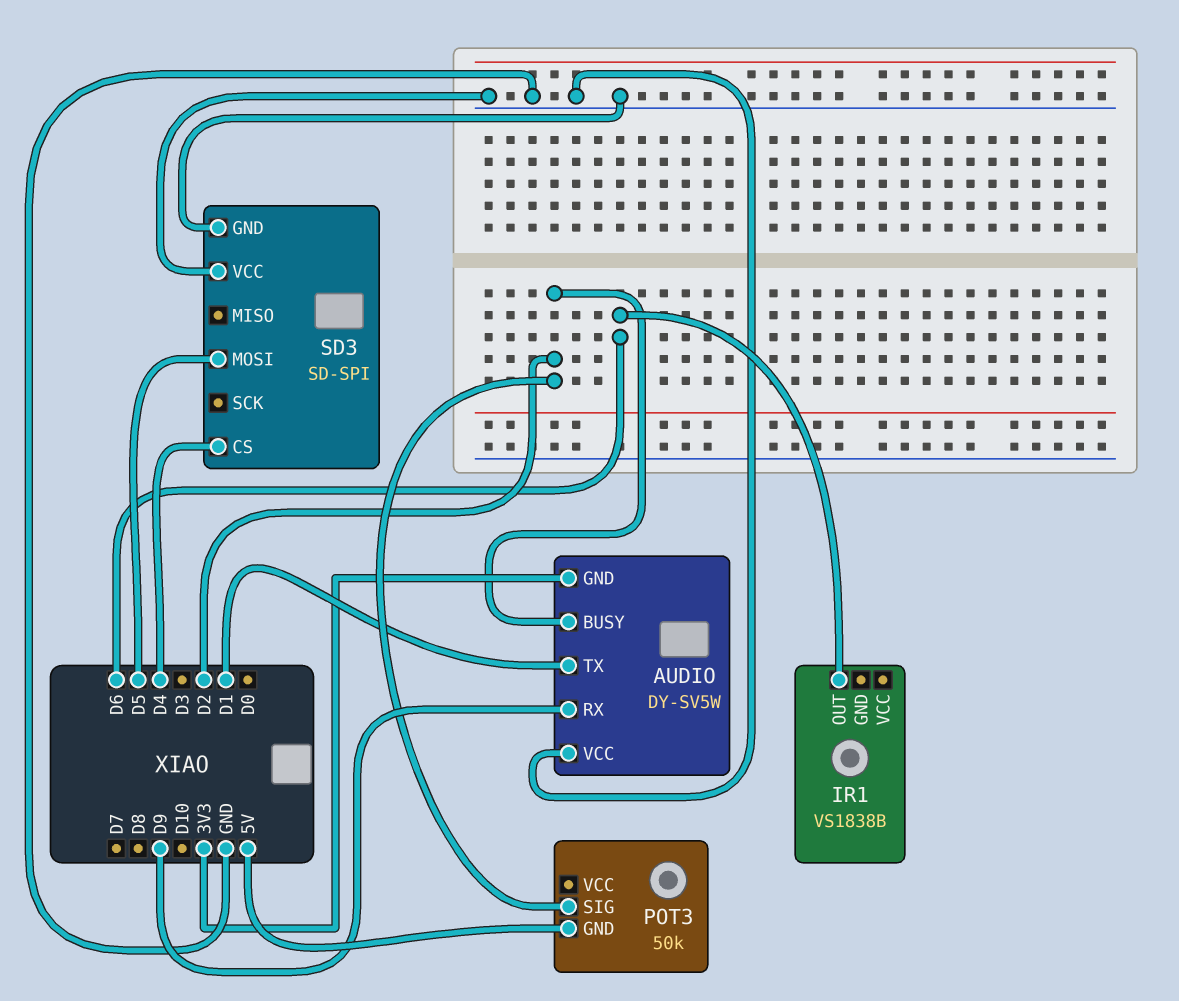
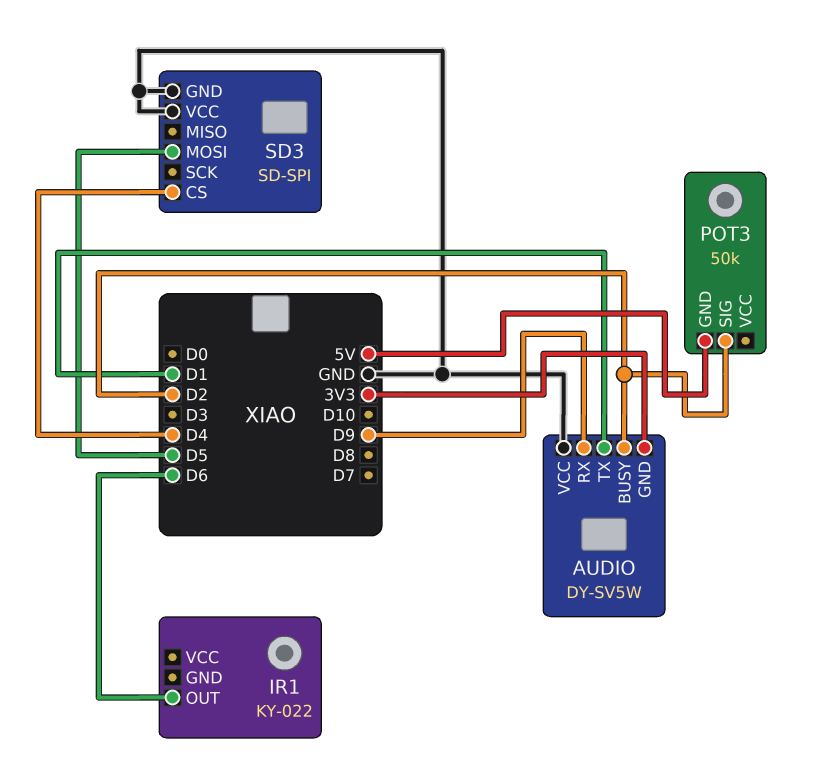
IR1: VS1838B -> KY-022

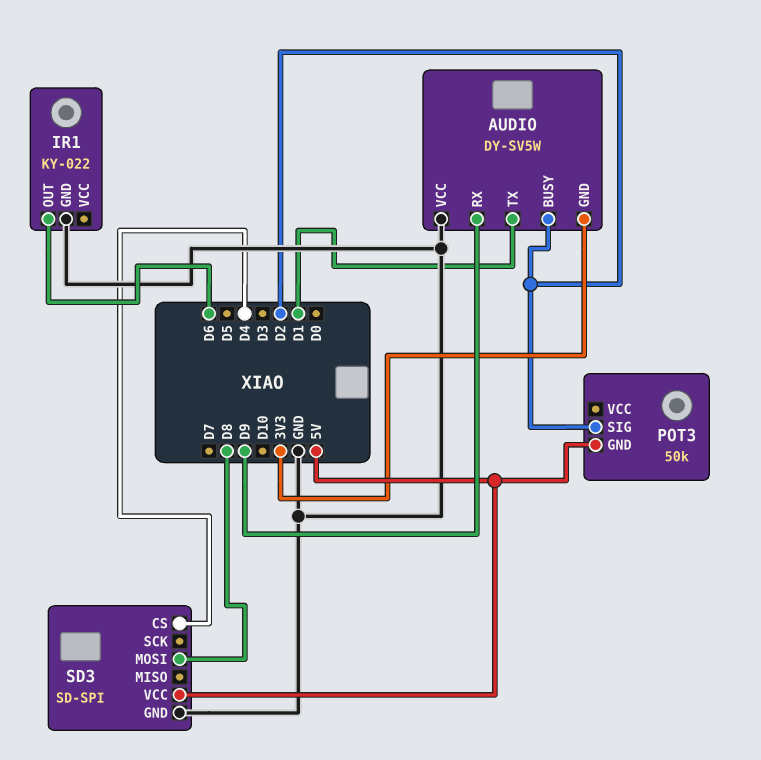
IR1 pin GND: none -> GND
SD3 pin MOSI: D5 -> D8
SD3 pin VCC: GND -> 5V

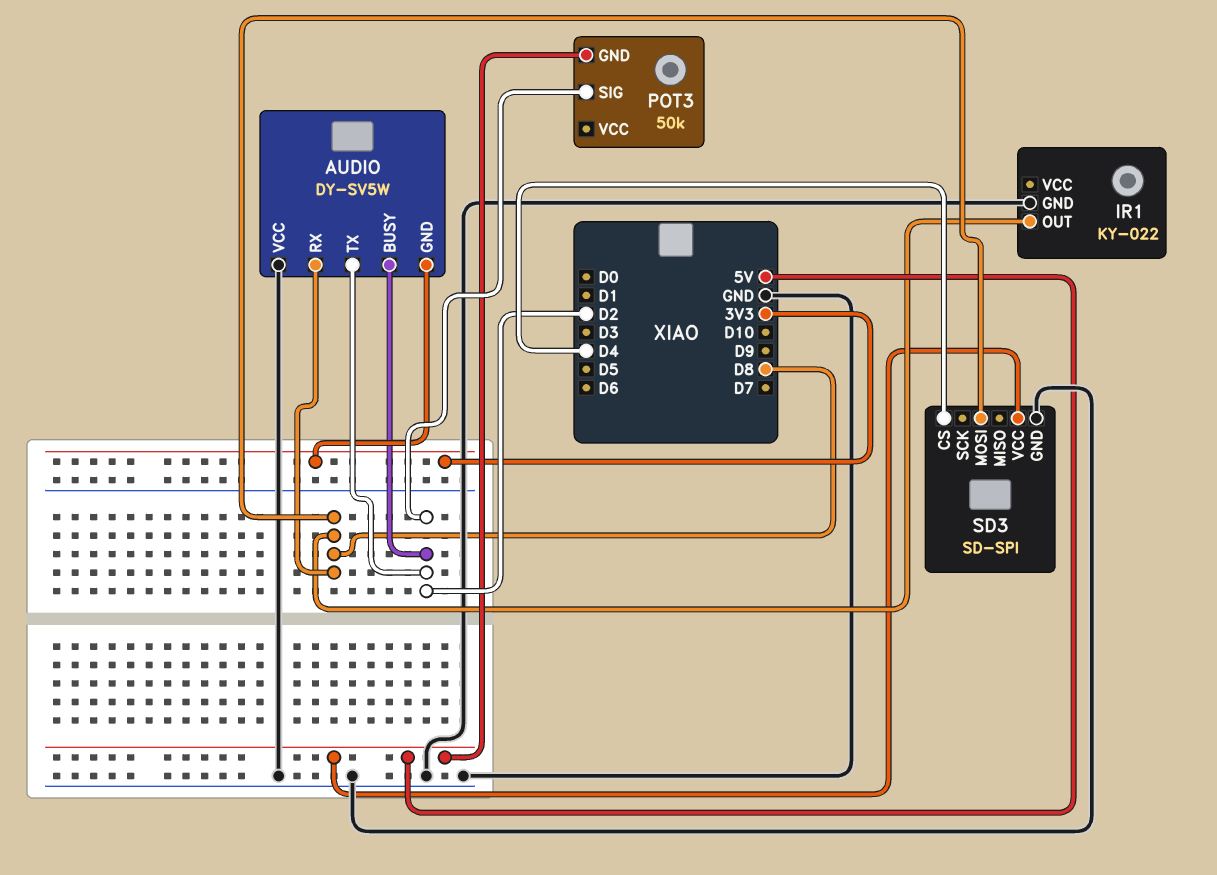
AUDIO pin RX: D9 -> D8
AUDIO pin TX: D1 -> D2
IR1 pin OUT: D6 -> D8

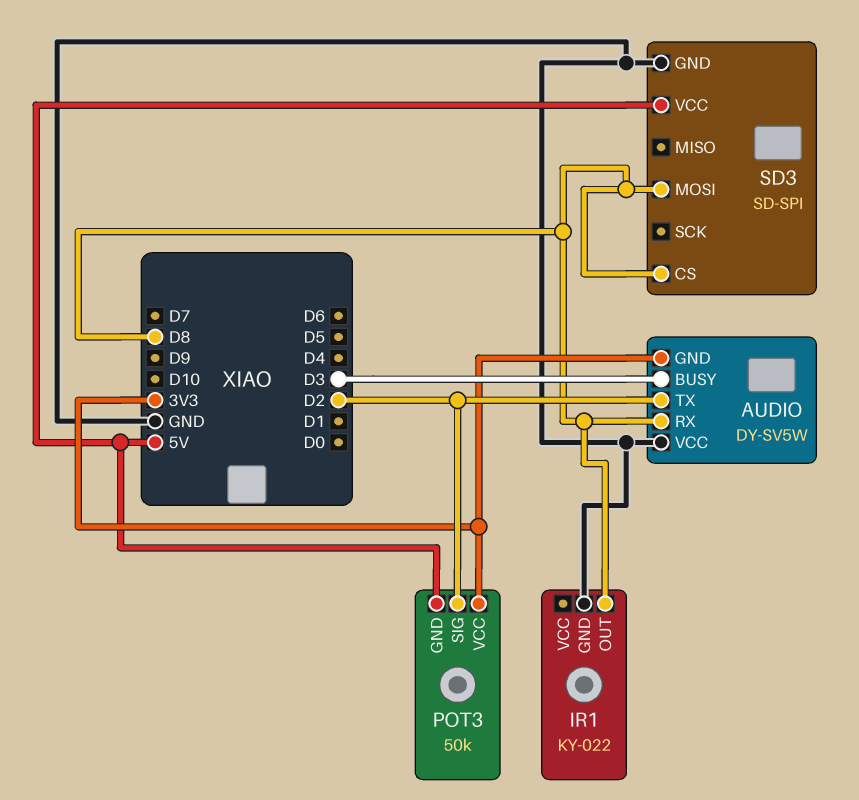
AUDIO pin BUSY: D2 -> D3
POT3 pin VCC: none -> 3V3
SD3 pin CS: D4 -> D8

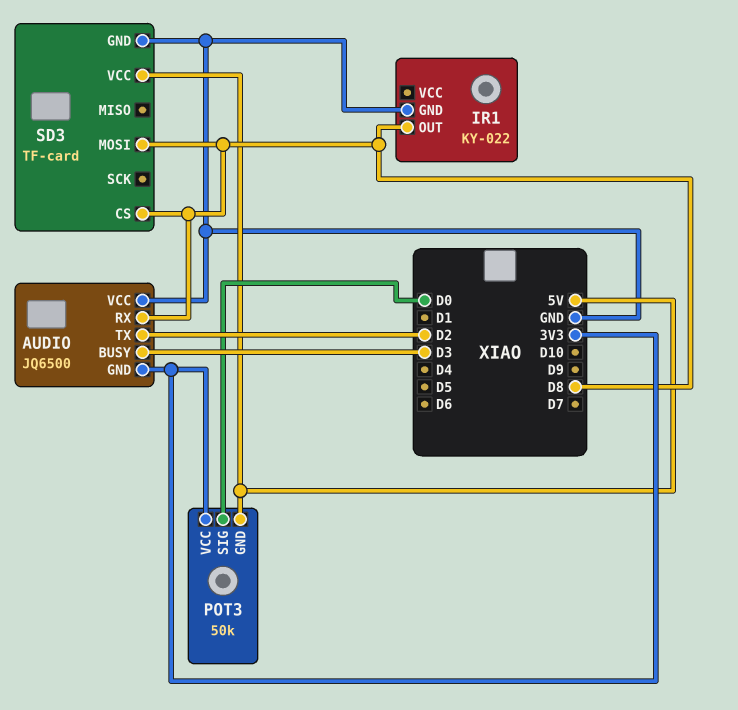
AUDIO: DY-SV5W -> JQ6500
POT3 pin SIG: D2 -> D0
SD3: SD-SPI -> TF-card

